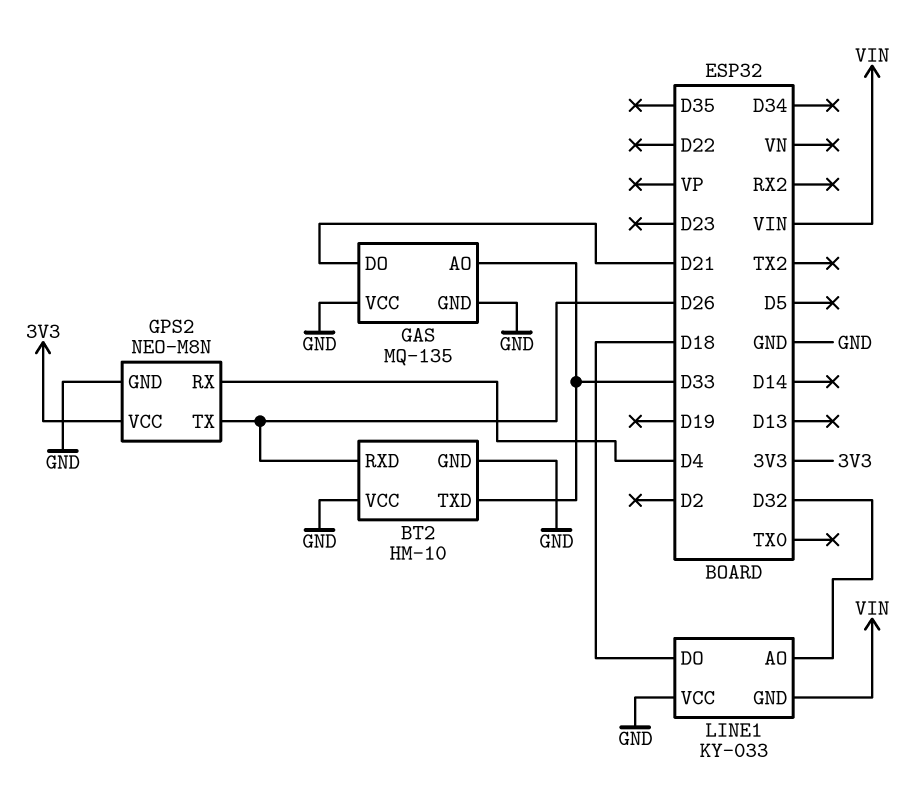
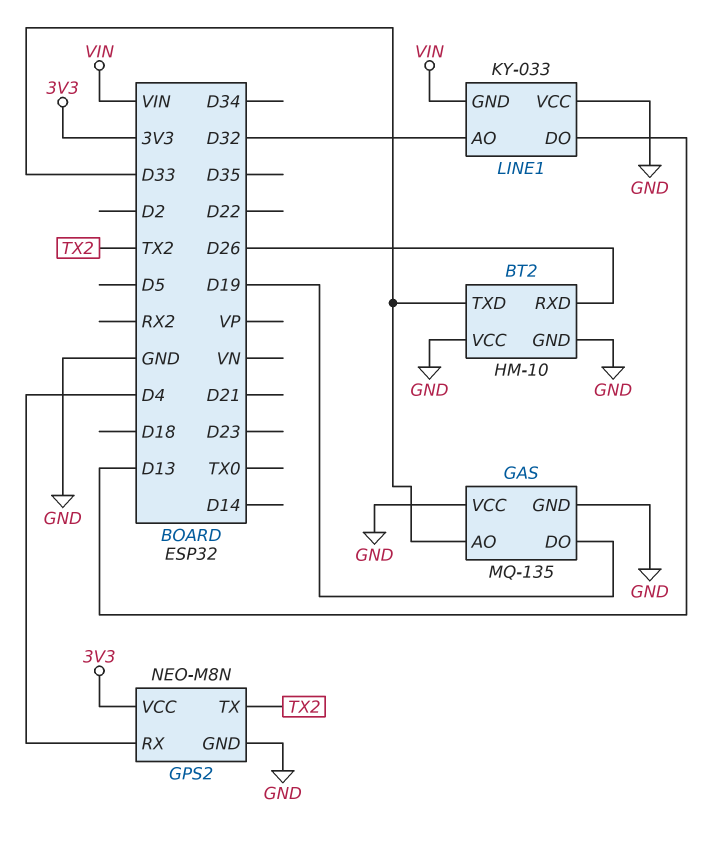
GAS pin DO: D21 -> D19
GPS2 pin TX: D26 -> TX2
LINE1 pin DO: D18 -> D13

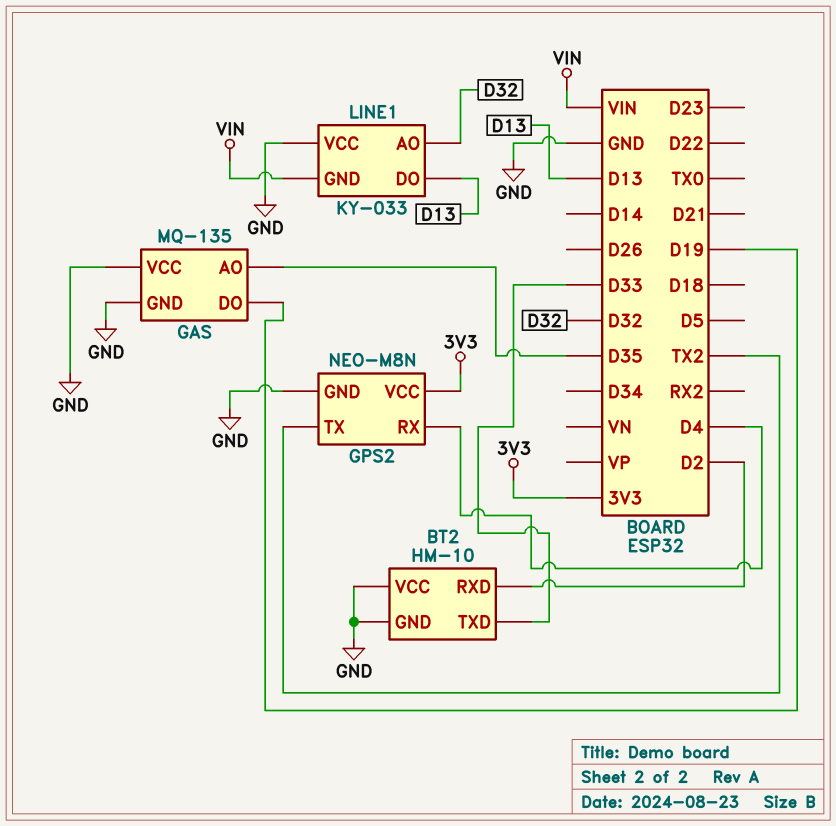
BT2 pin RXD: D26 -> D2
GAS pin AO: D33 -> D35

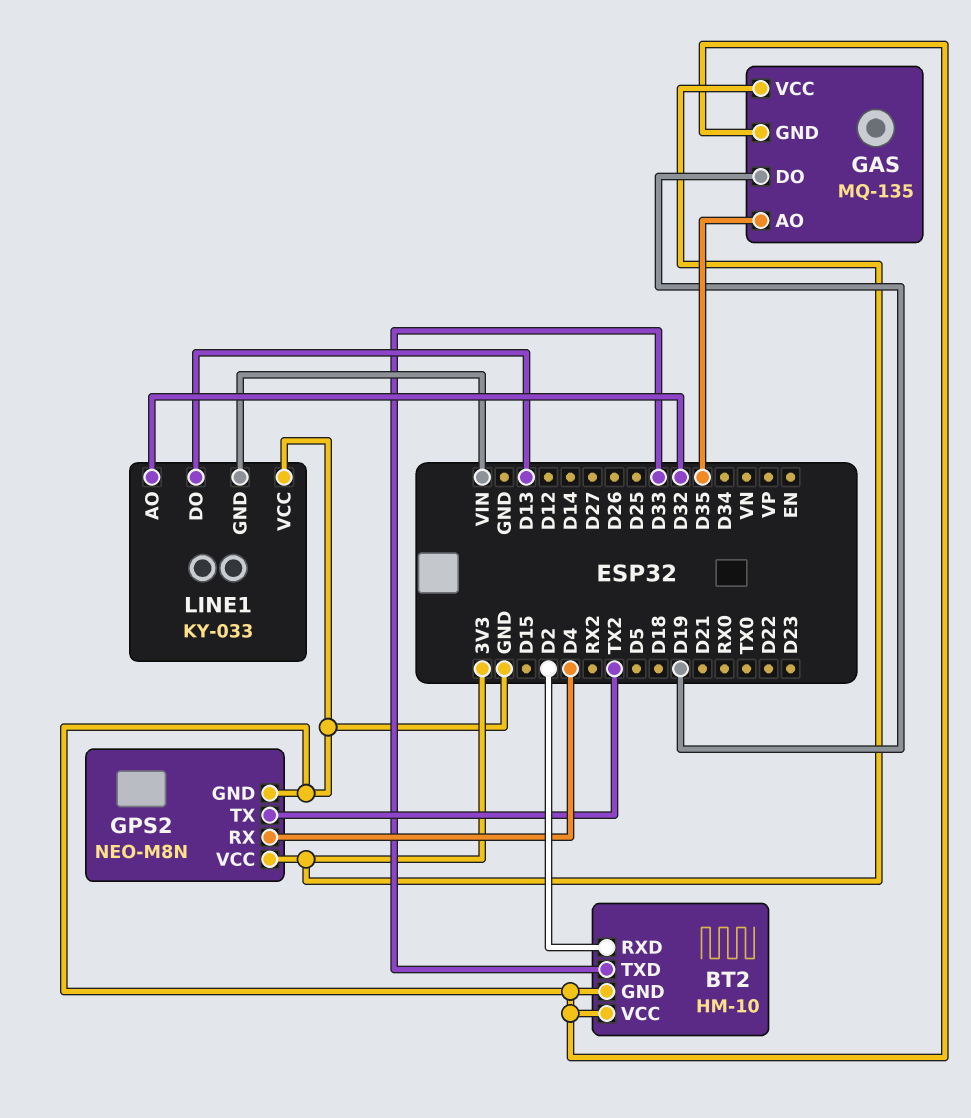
GAS pin VCC: GND -> 3V3

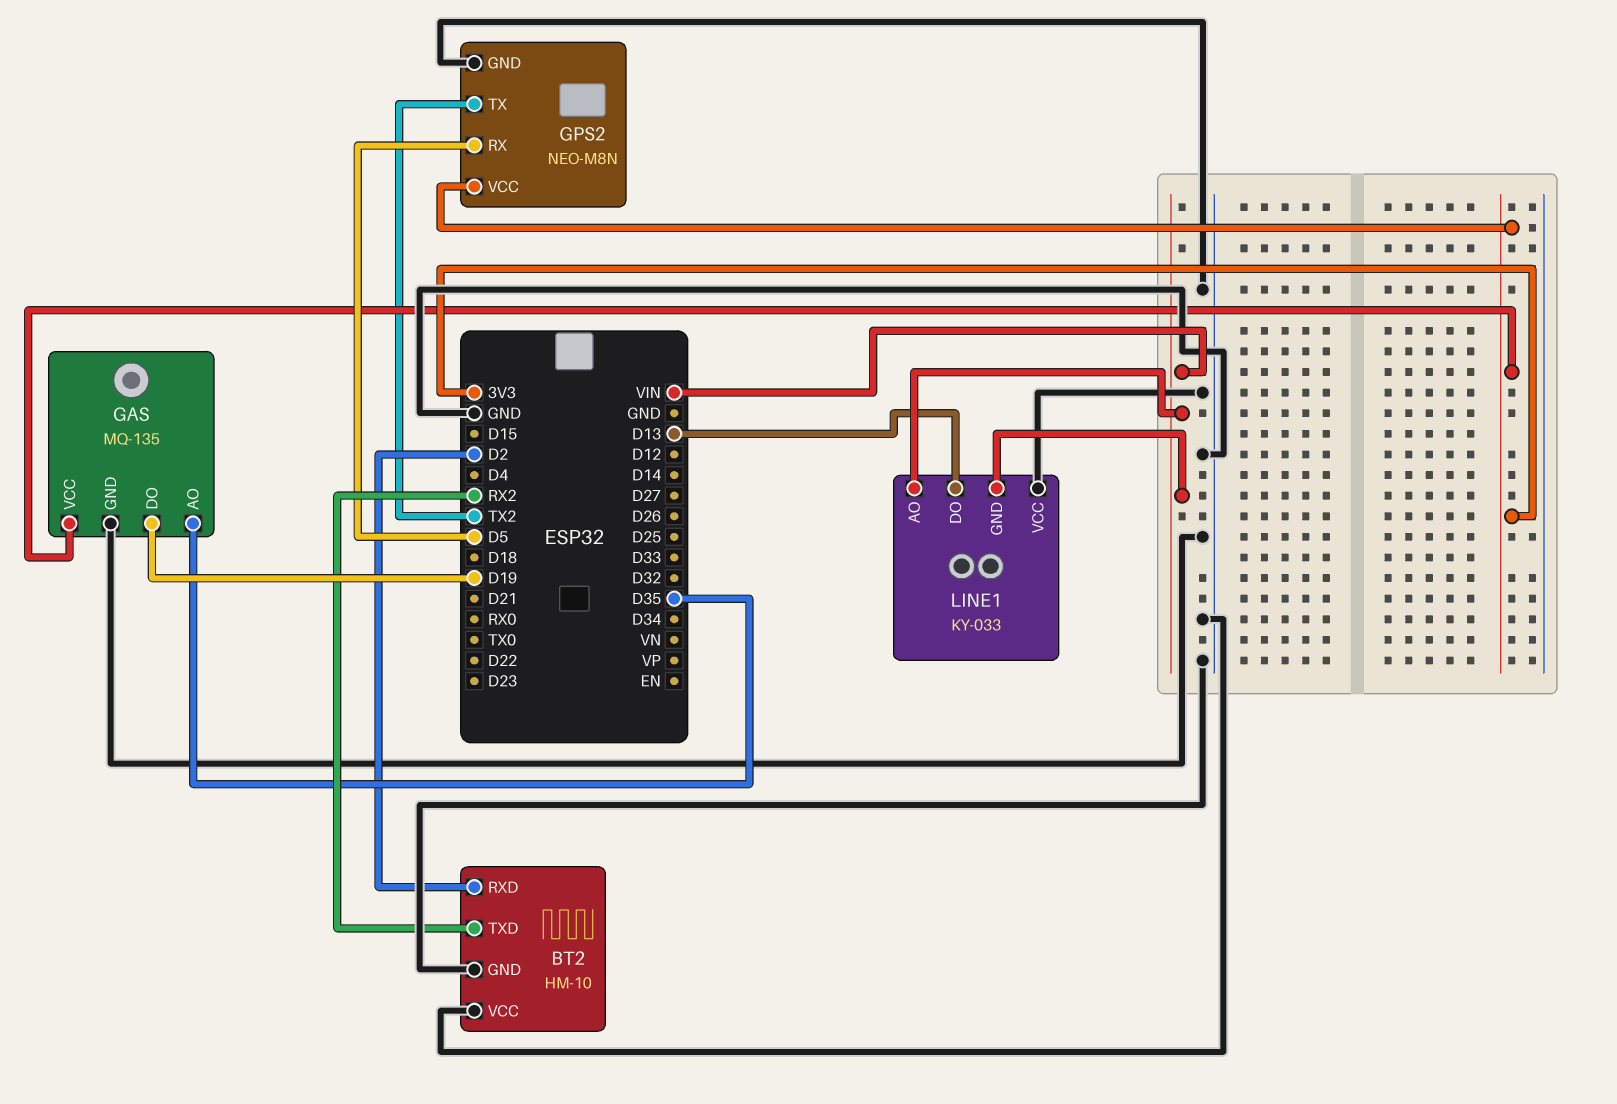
BT2 pin TXD: D33 -> RX2
GPS2 pin RX: D4 -> D5
LINE1 pin AO: D32 -> VIN

